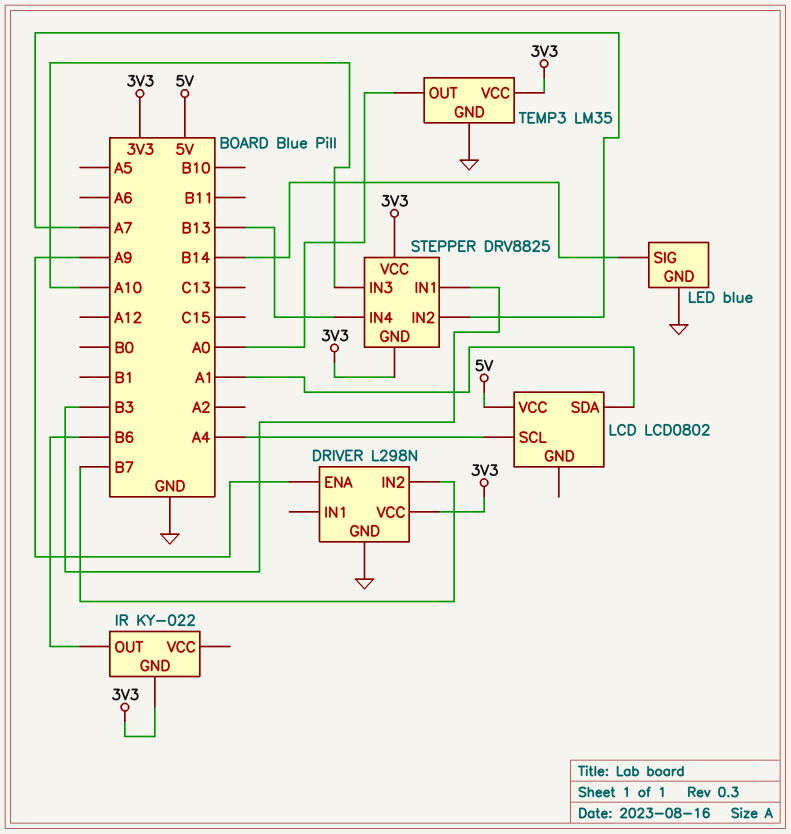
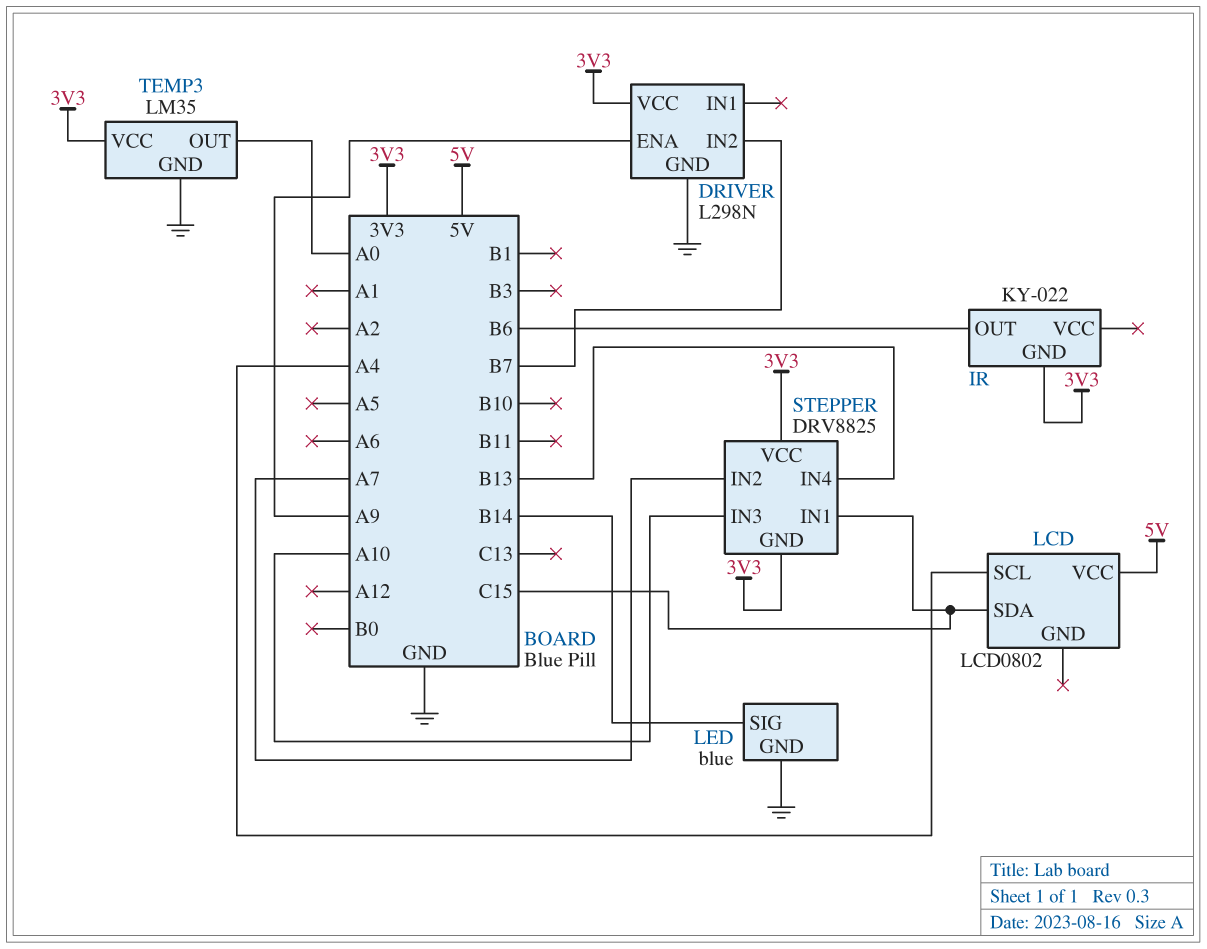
LCD pin SDA: A1 -> C15
STEPPER pin IN1: B3 -> C15

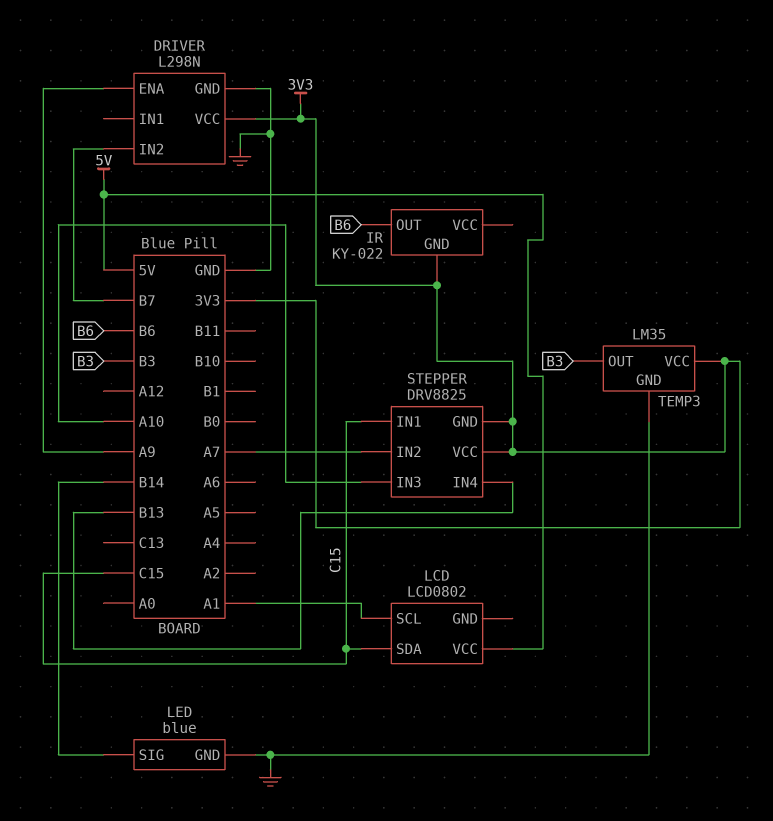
LCD pin SCL: A4 -> A1
TEMP3 pin OUT: A0 -> B3

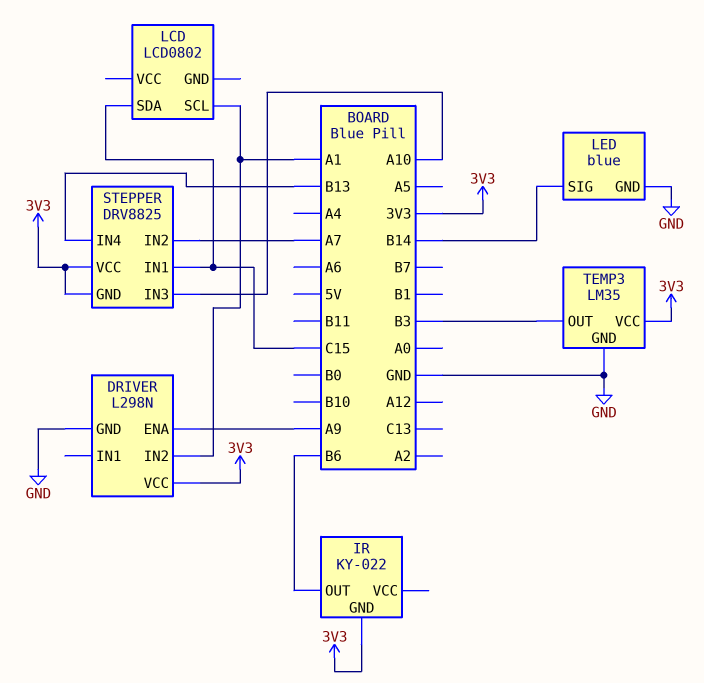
DRIVER pin IN2: B7 -> A1
LCD pin VCC: 5V -> none

